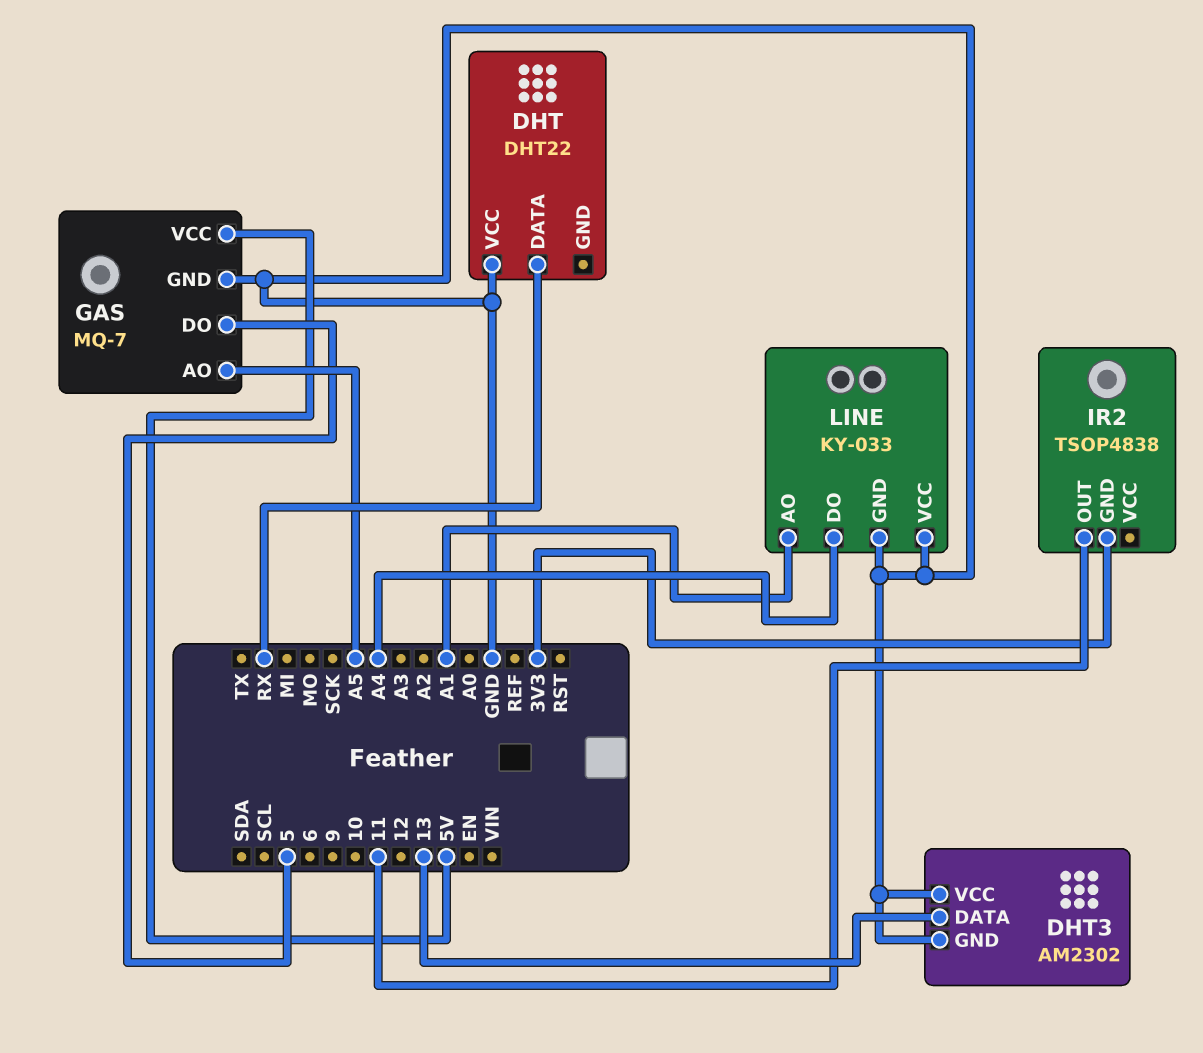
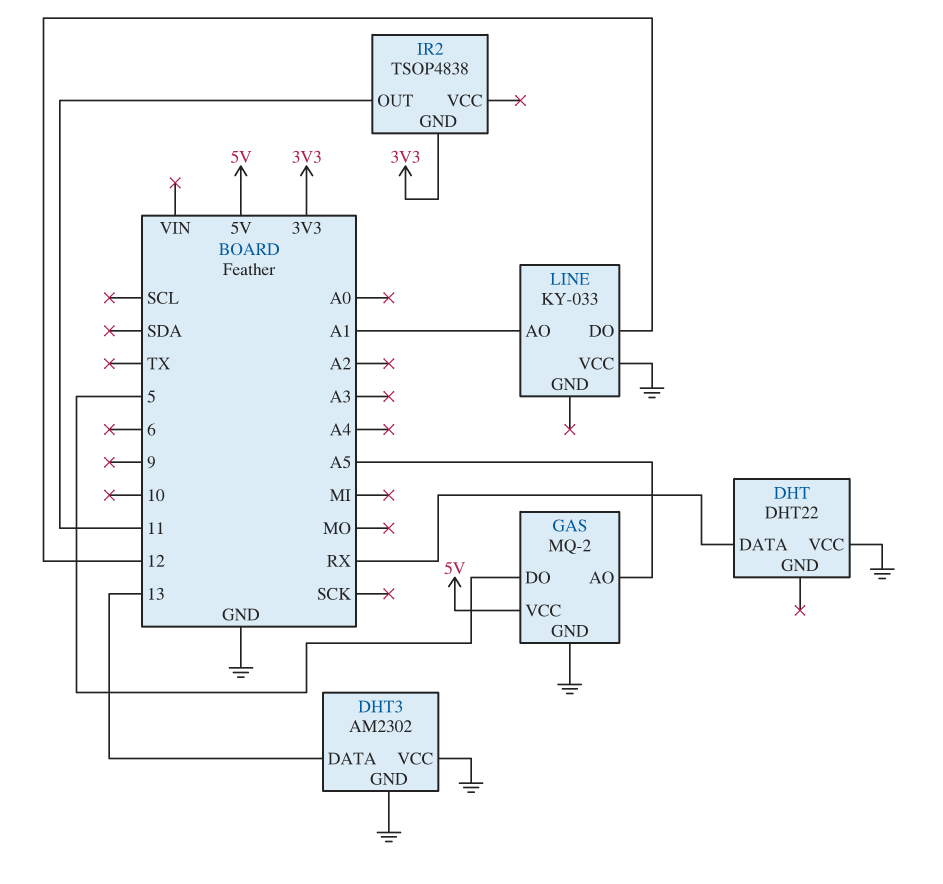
GAS: MQ-7 -> MQ-2
LINE pin DO: A4 -> 12
LINE pin GND: GND -> none

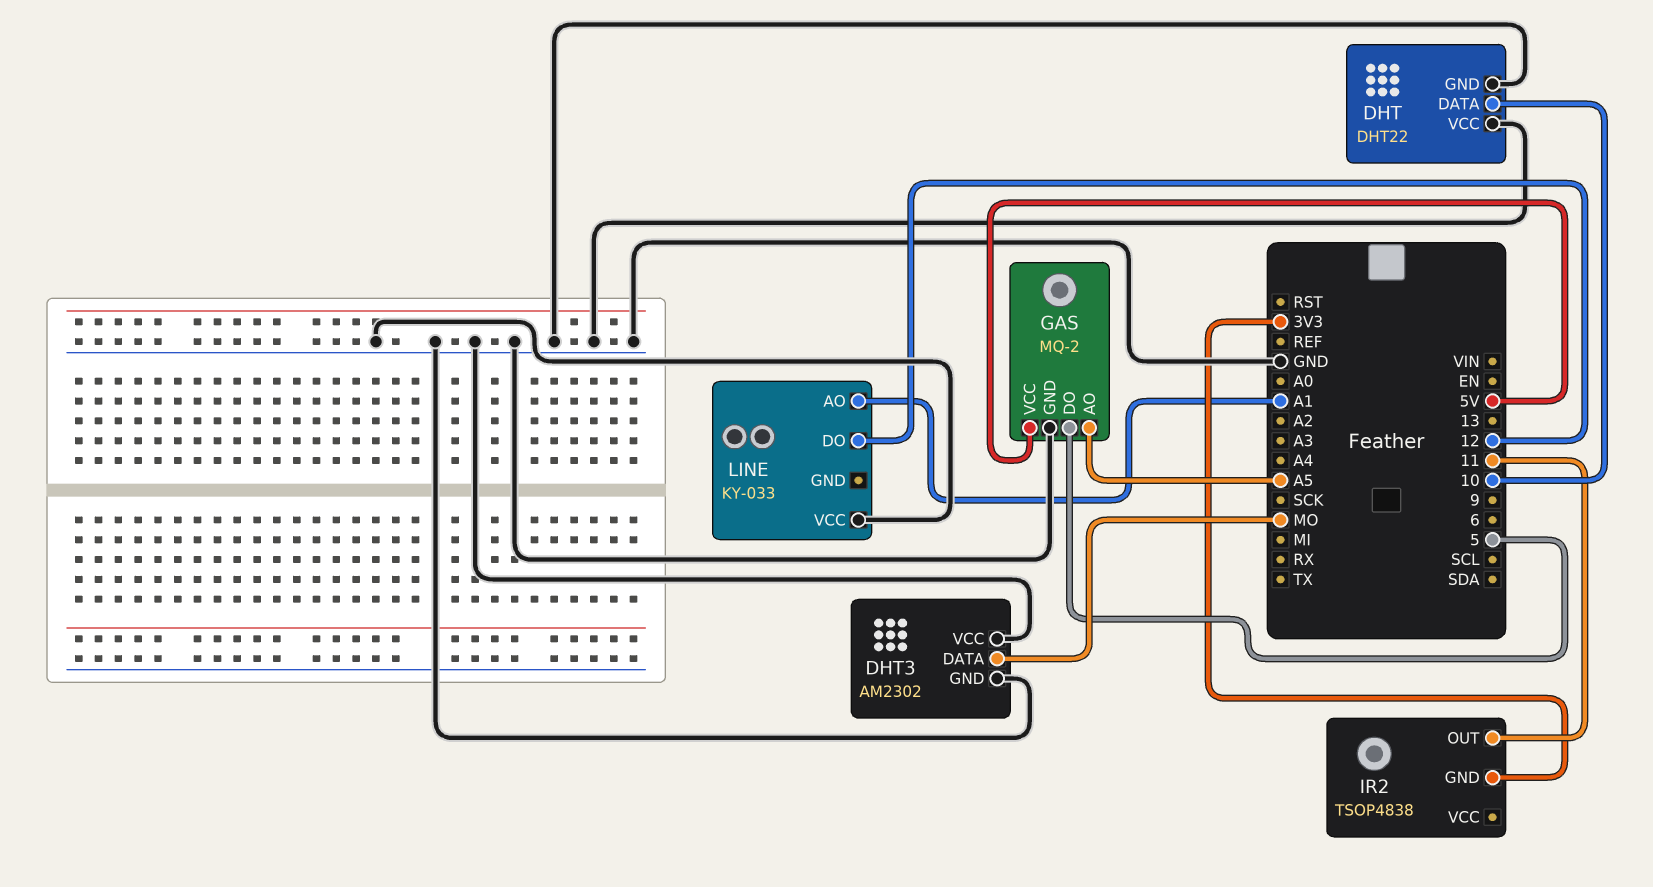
DHT pin DATA: RX -> 10
DHT pin GND: none -> GND
DHT3 pin DATA: 13 -> MO

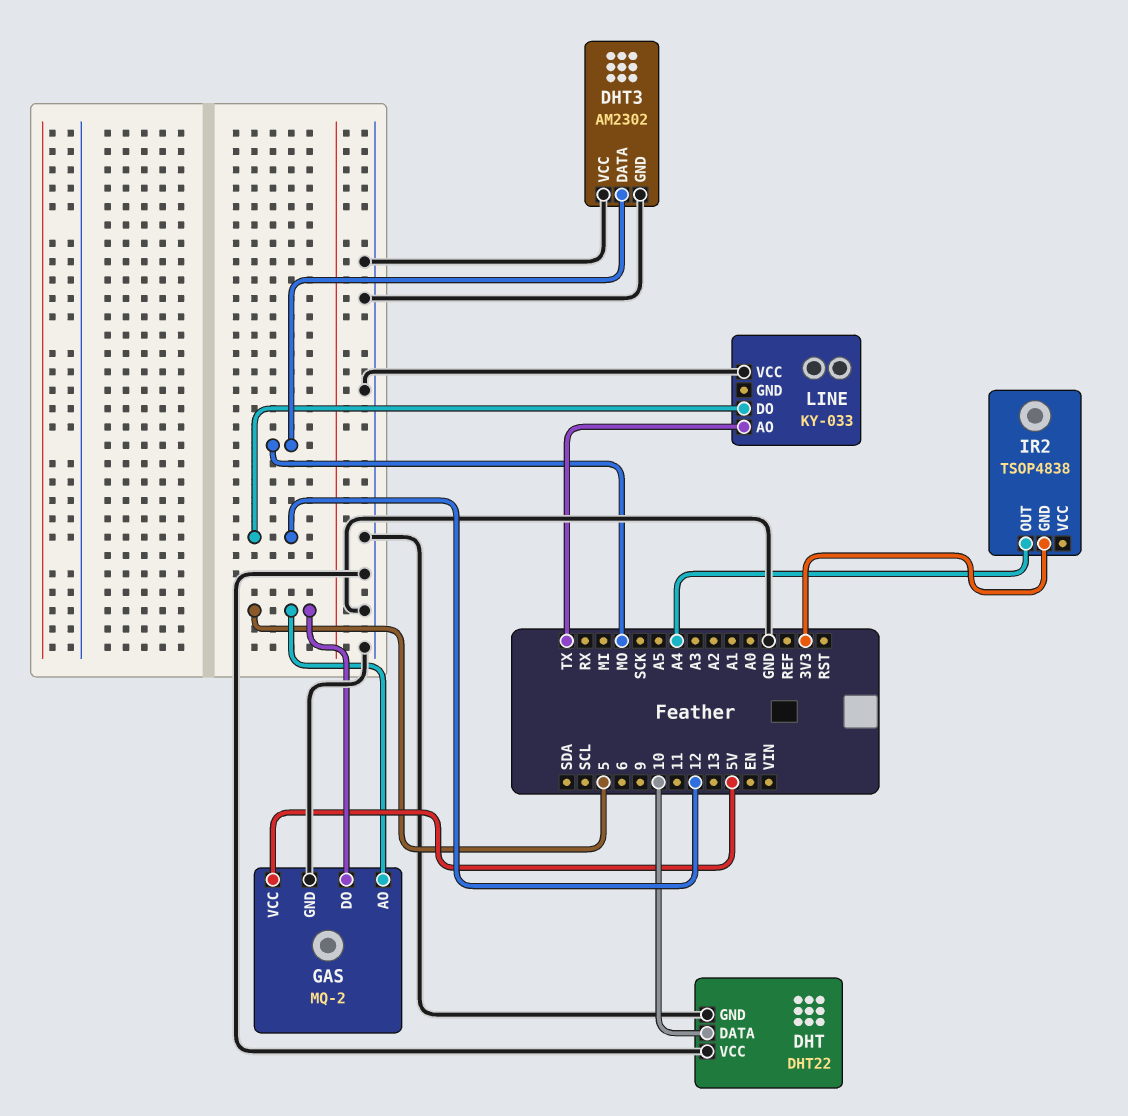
GAS pin AO: A5 -> 5
IR2 pin OUT: 11 -> A4
LINE pin AO: A1 -> TX

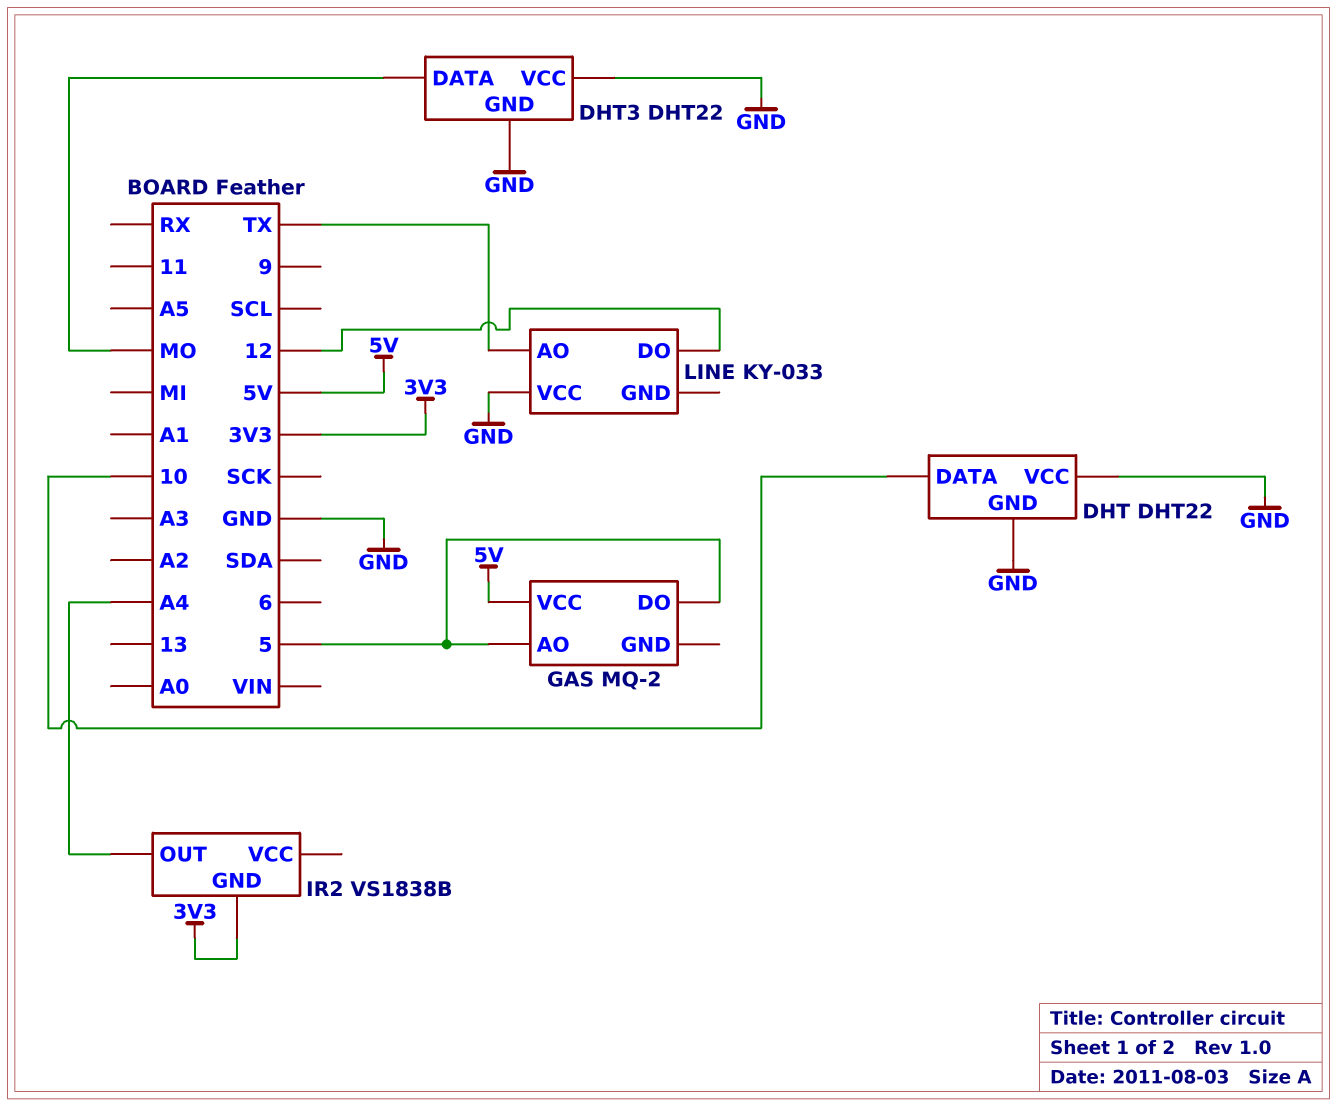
DHT3: AM2302 -> DHT22
GAS pin GND: GND -> none
IR2: TSOP4838 -> VS1838B

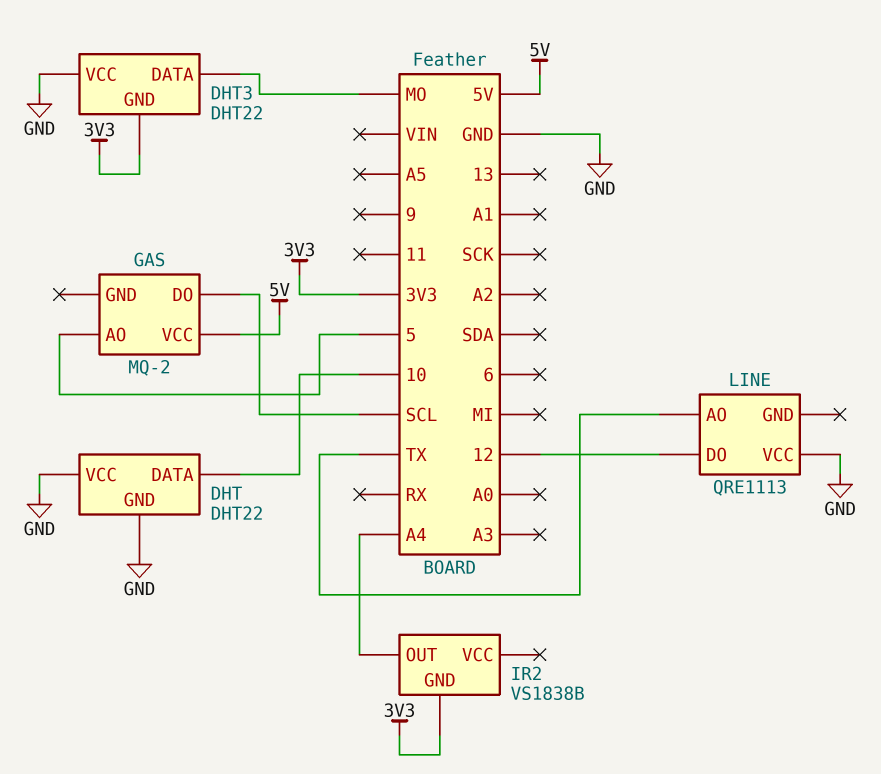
DHT3 pin GND: GND -> 3V3
GAS pin DO: 5 -> SCL
LINE: KY-033 -> QRE1113

